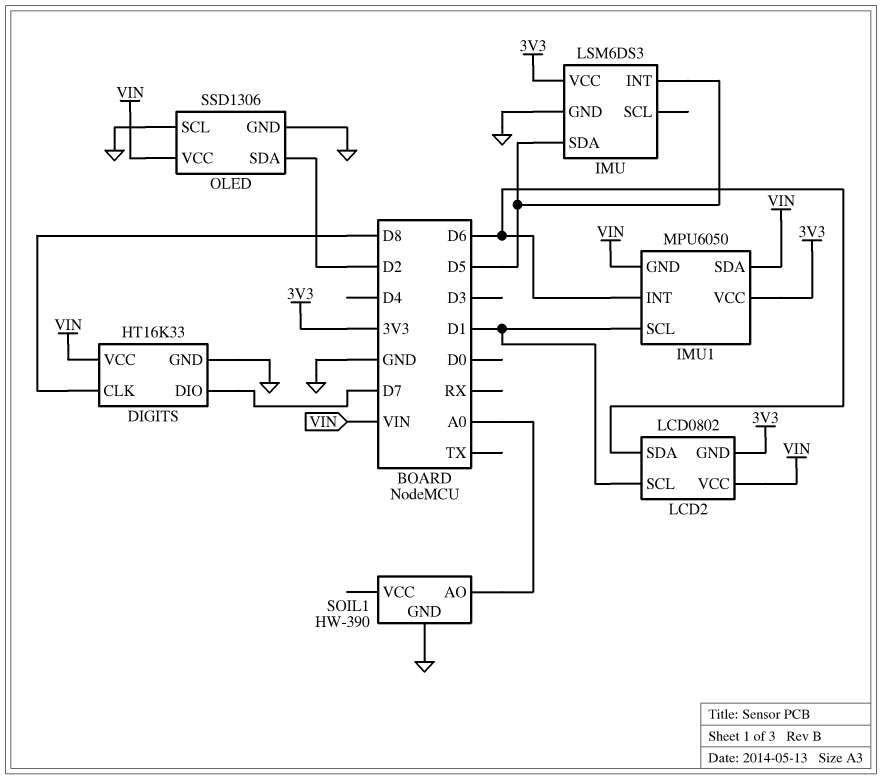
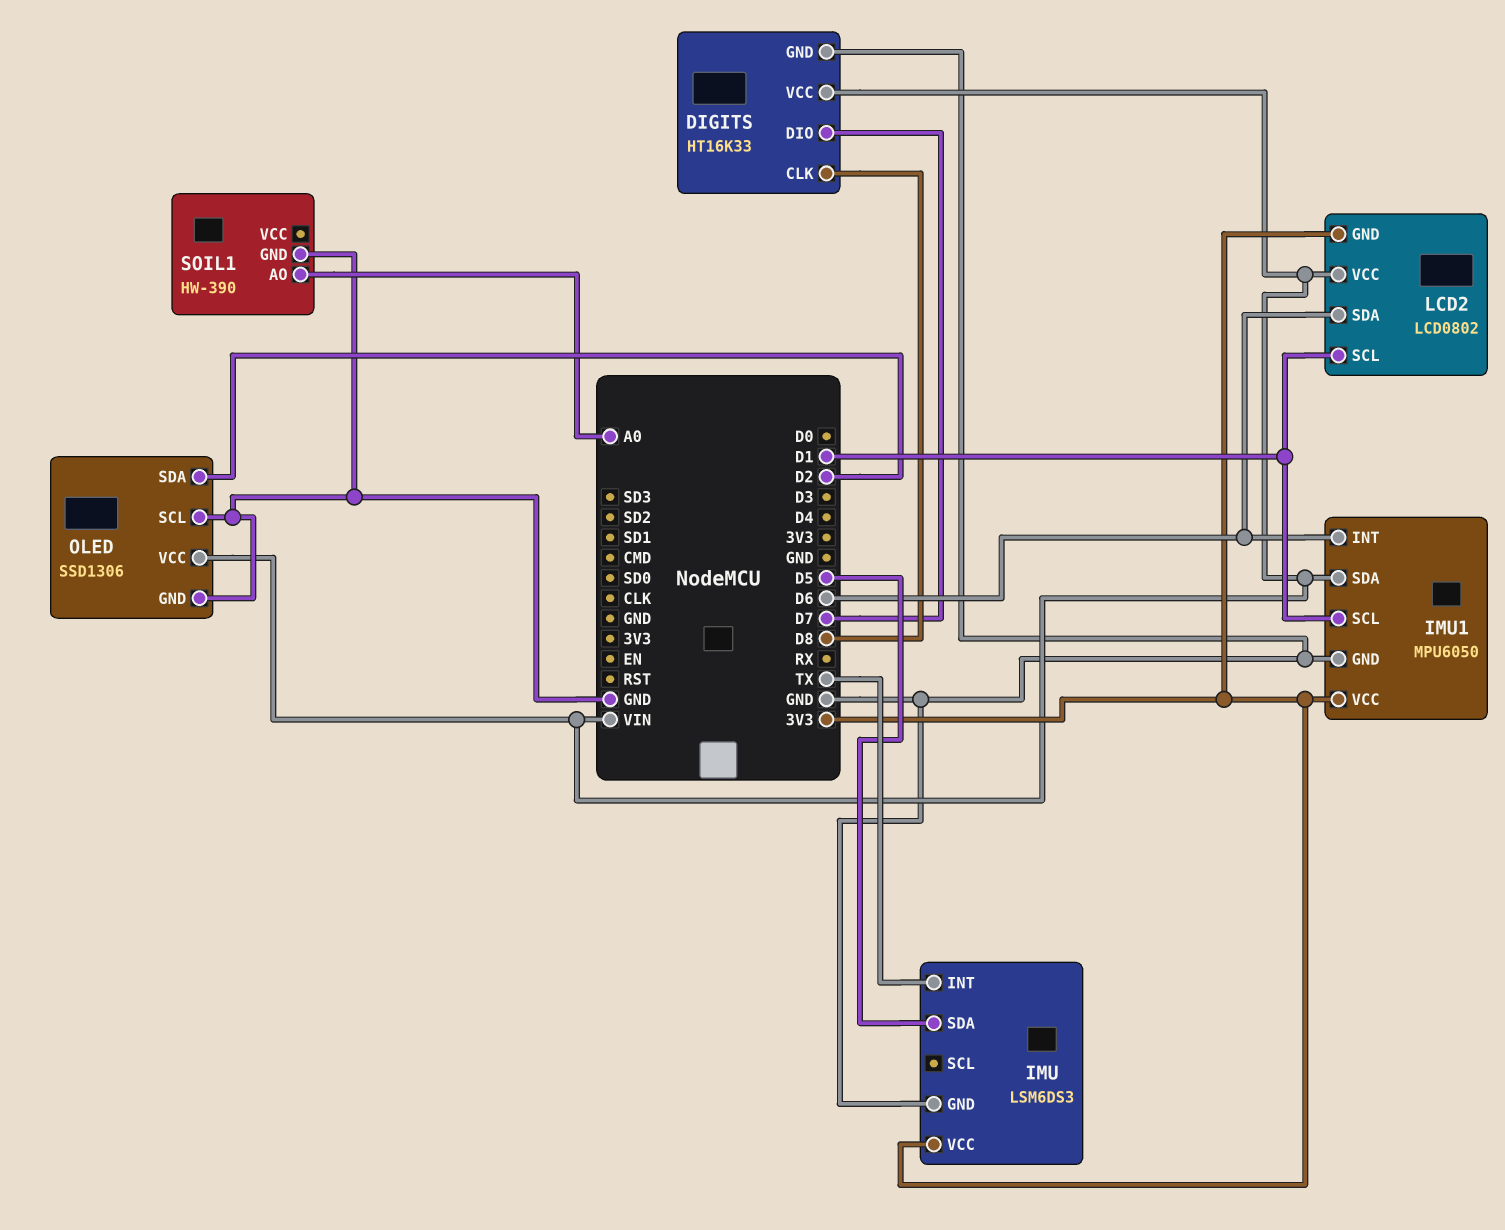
IMU pin INT: D5 -> TX
IMU1 pin GND: VIN -> GND

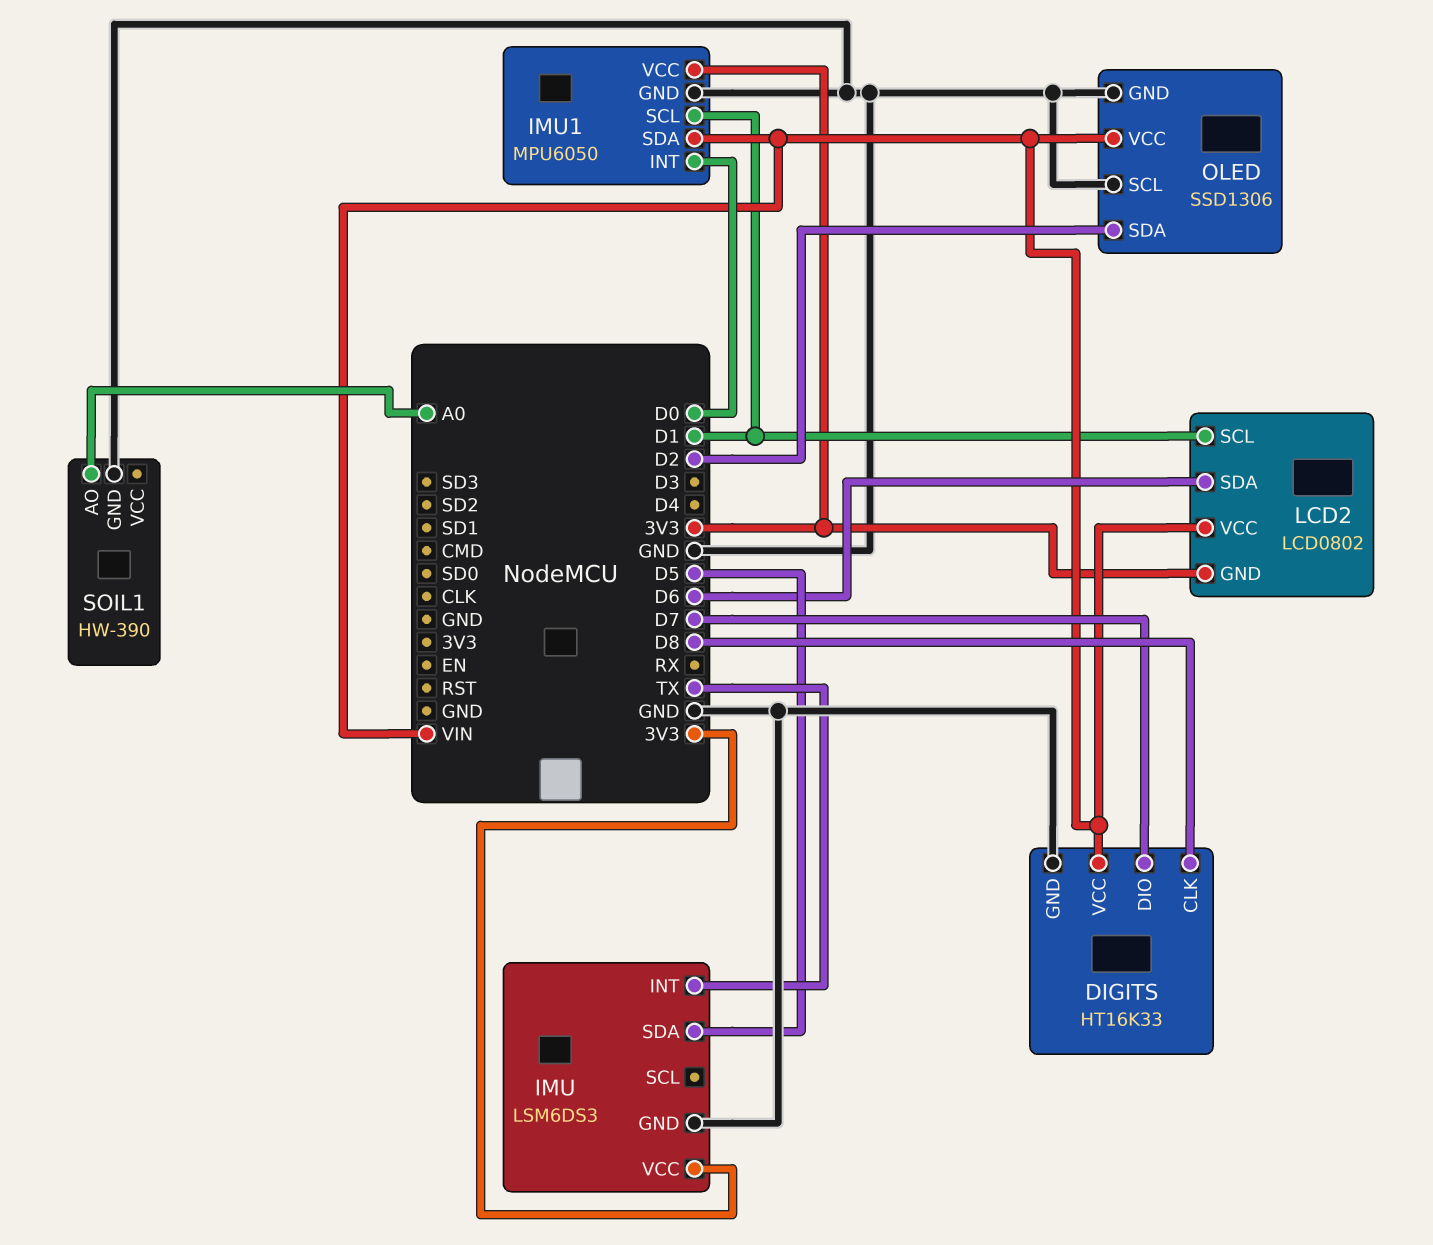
IMU1 pin INT: D6 -> D0

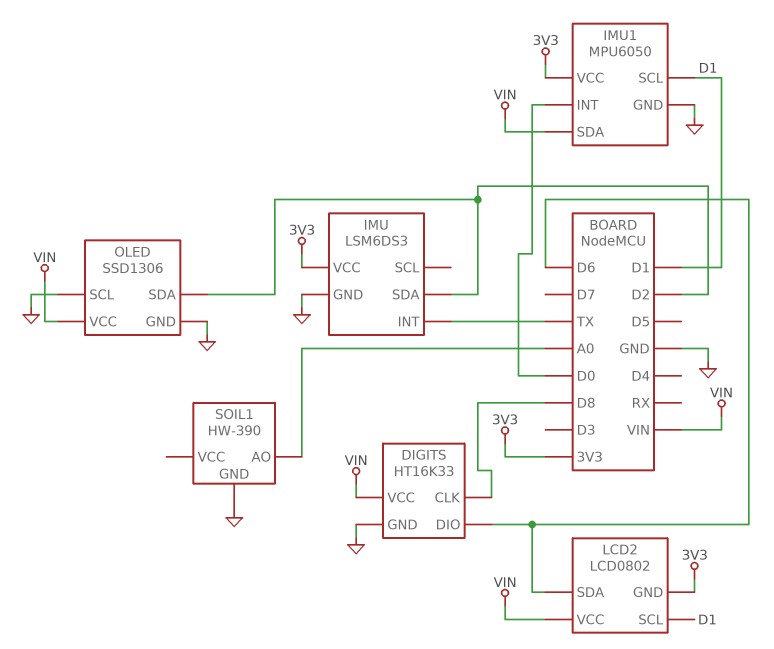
DIGITS pin DIO: D7 -> D6
IMU pin SDA: D5 -> D2

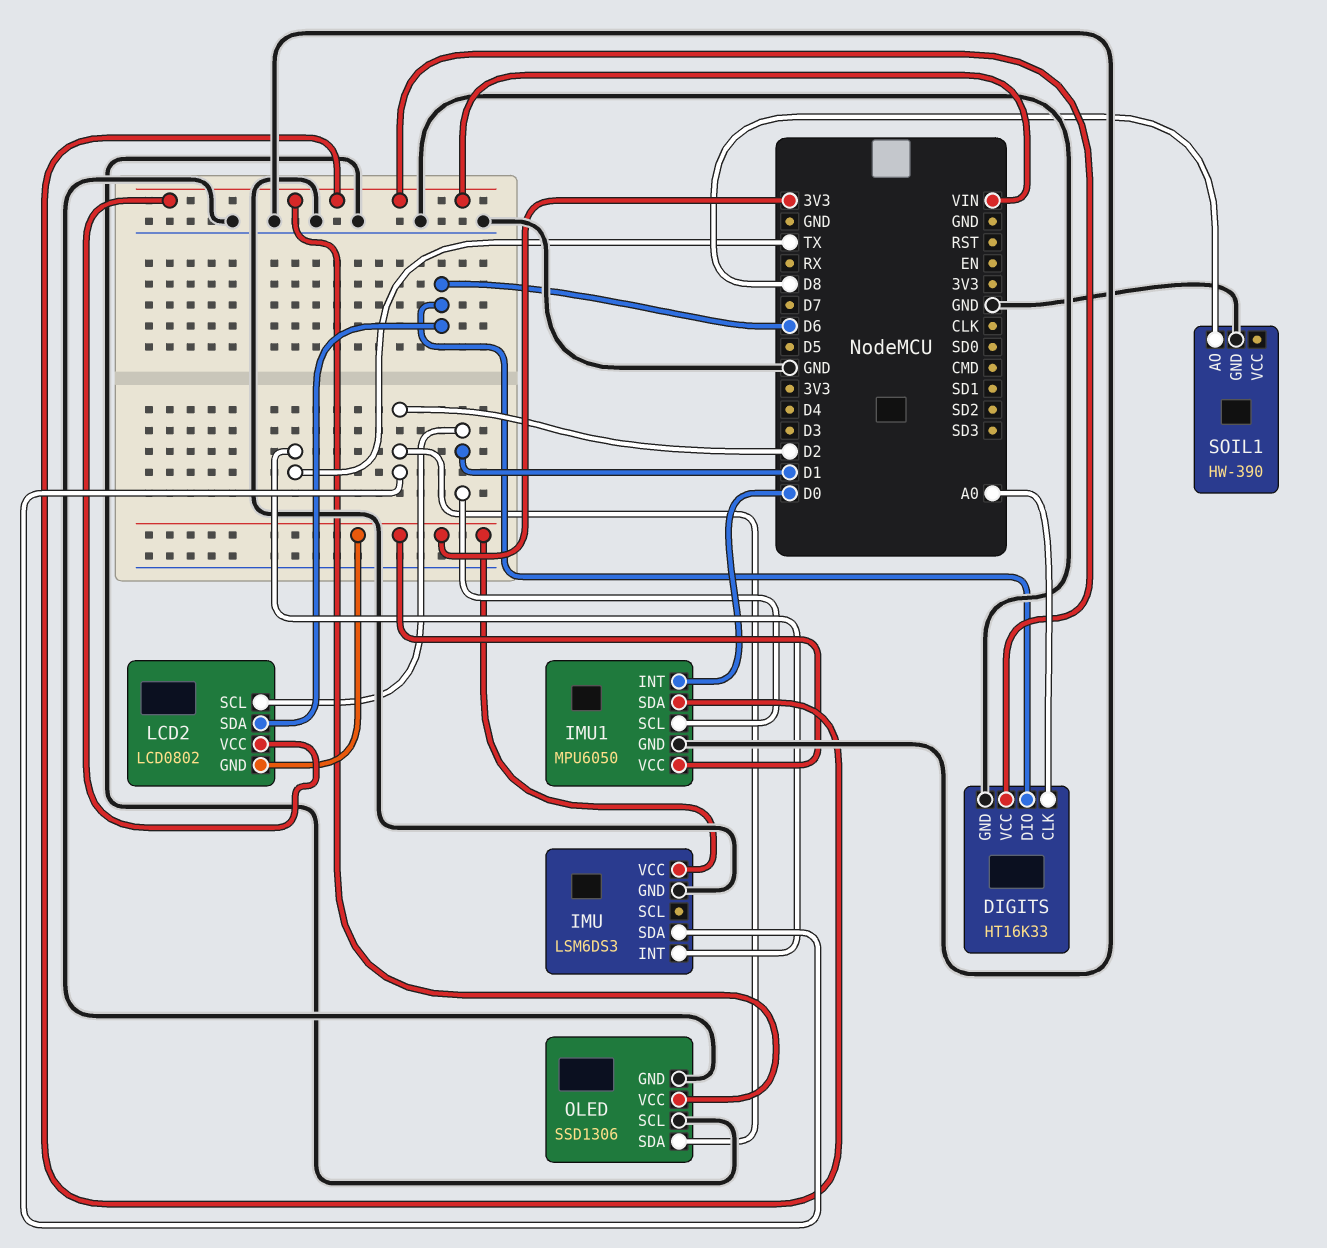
DIGITS pin CLK: D8 -> A0
SOIL1 pin AO: A0 -> D8

